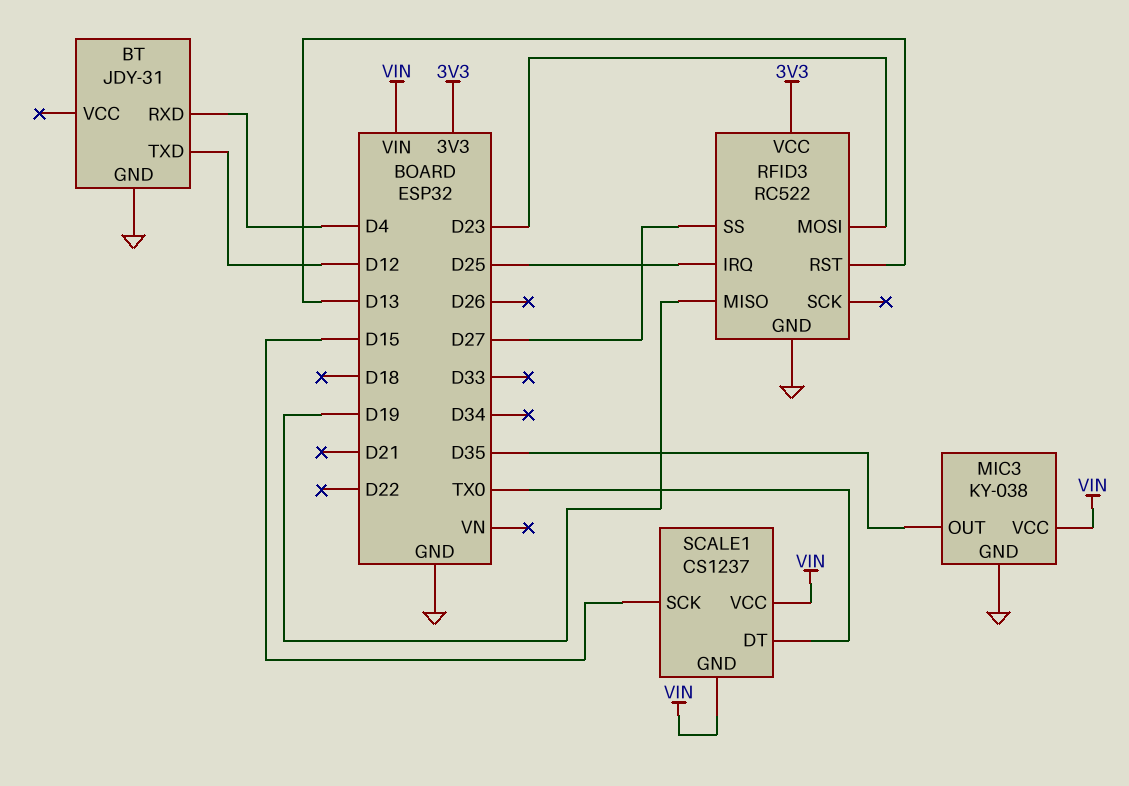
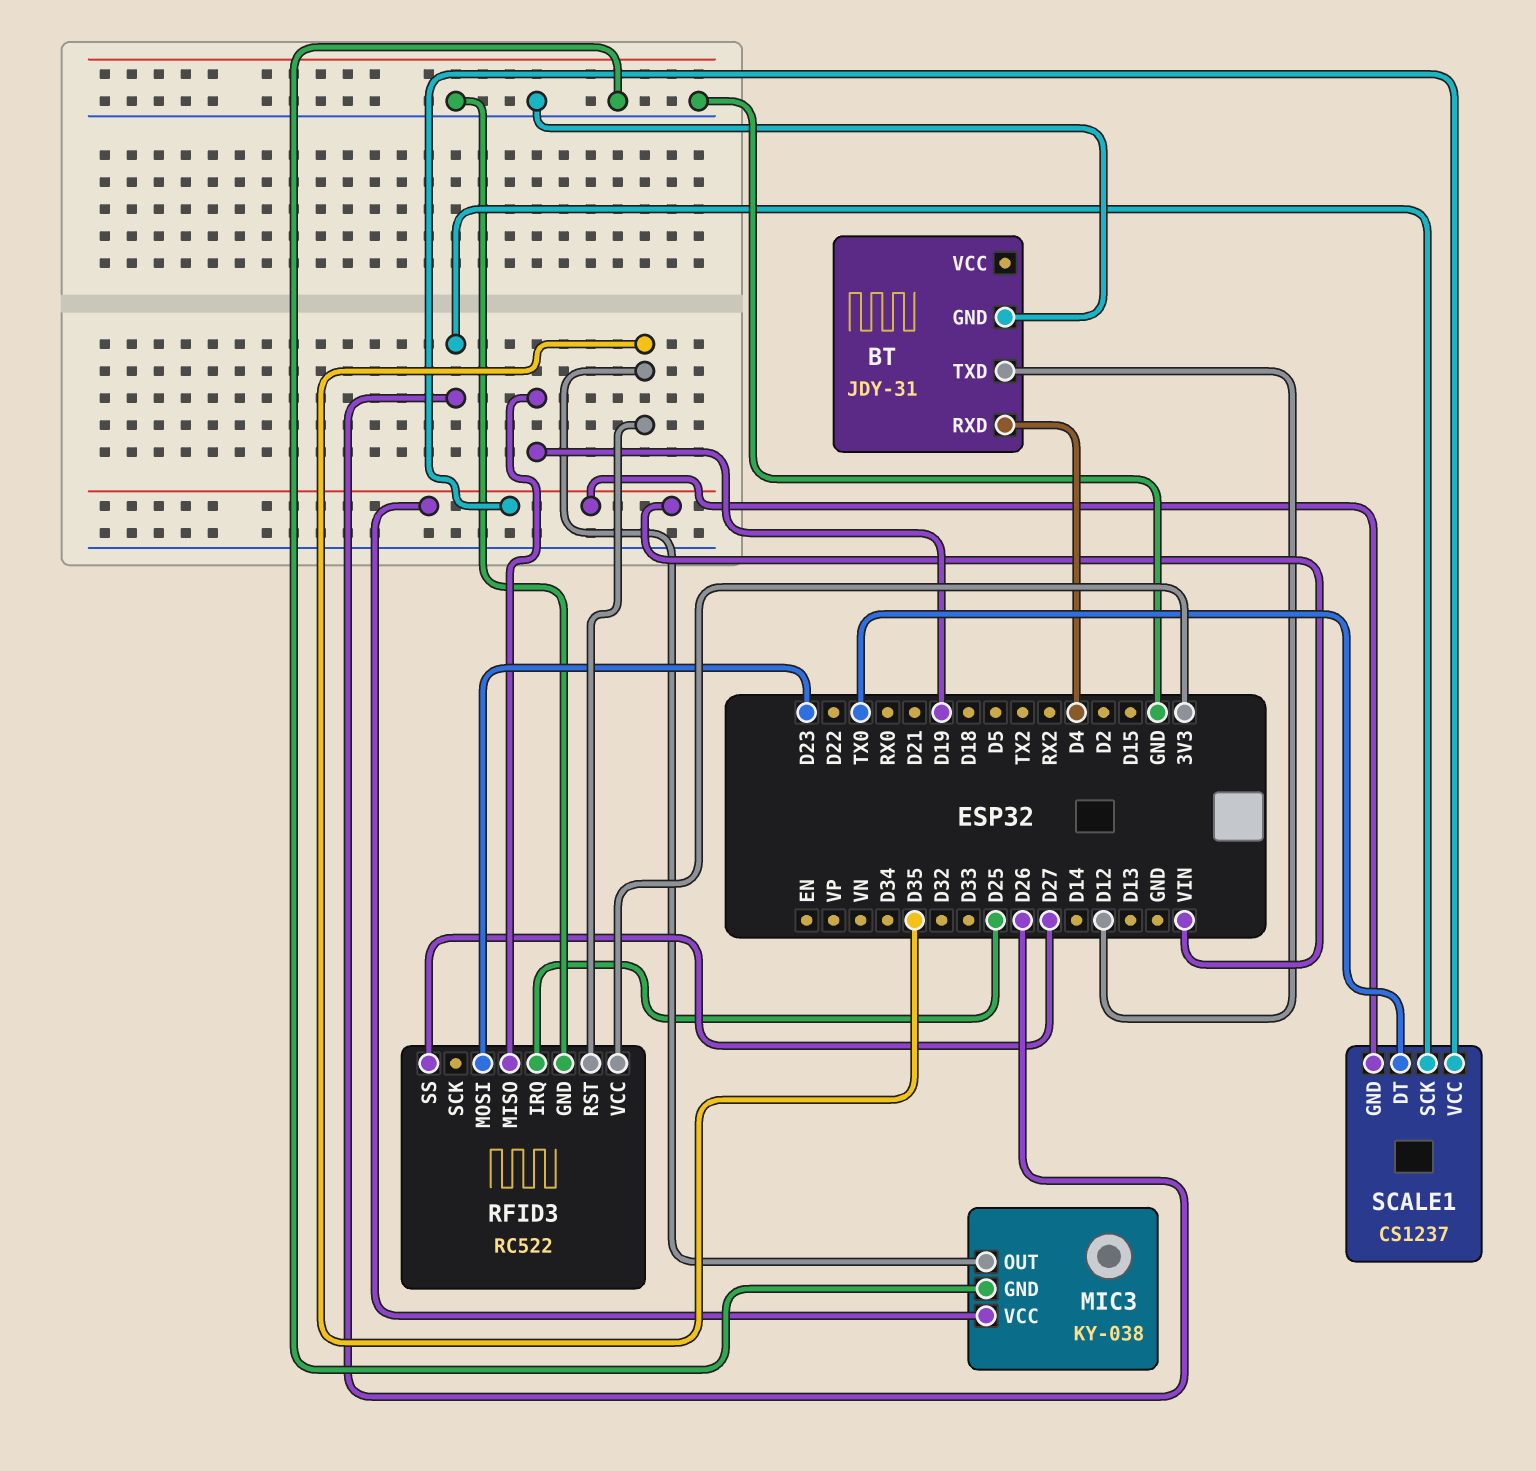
RFID3 pin RST: D13 -> D35
SCALE1 pin SCK: D15 -> D26

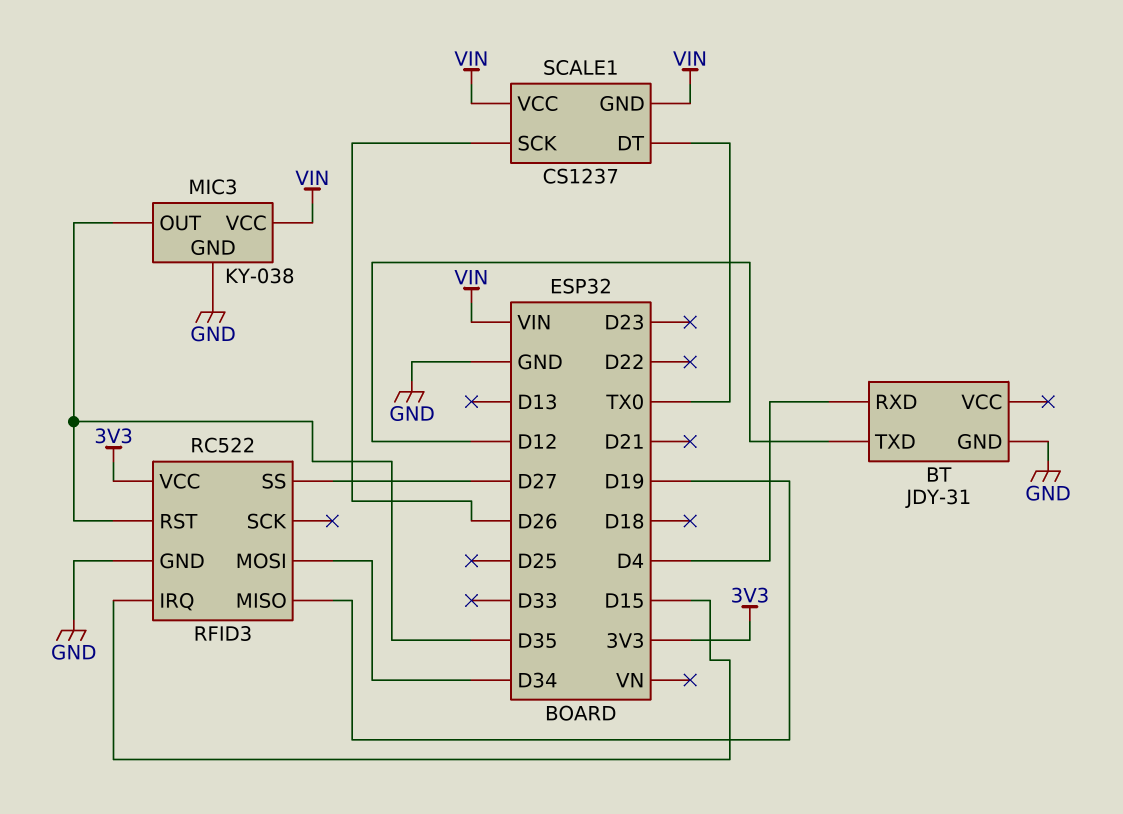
RFID3 pin IRQ: D25 -> D15
RFID3 pin MOSI: D23 -> D34

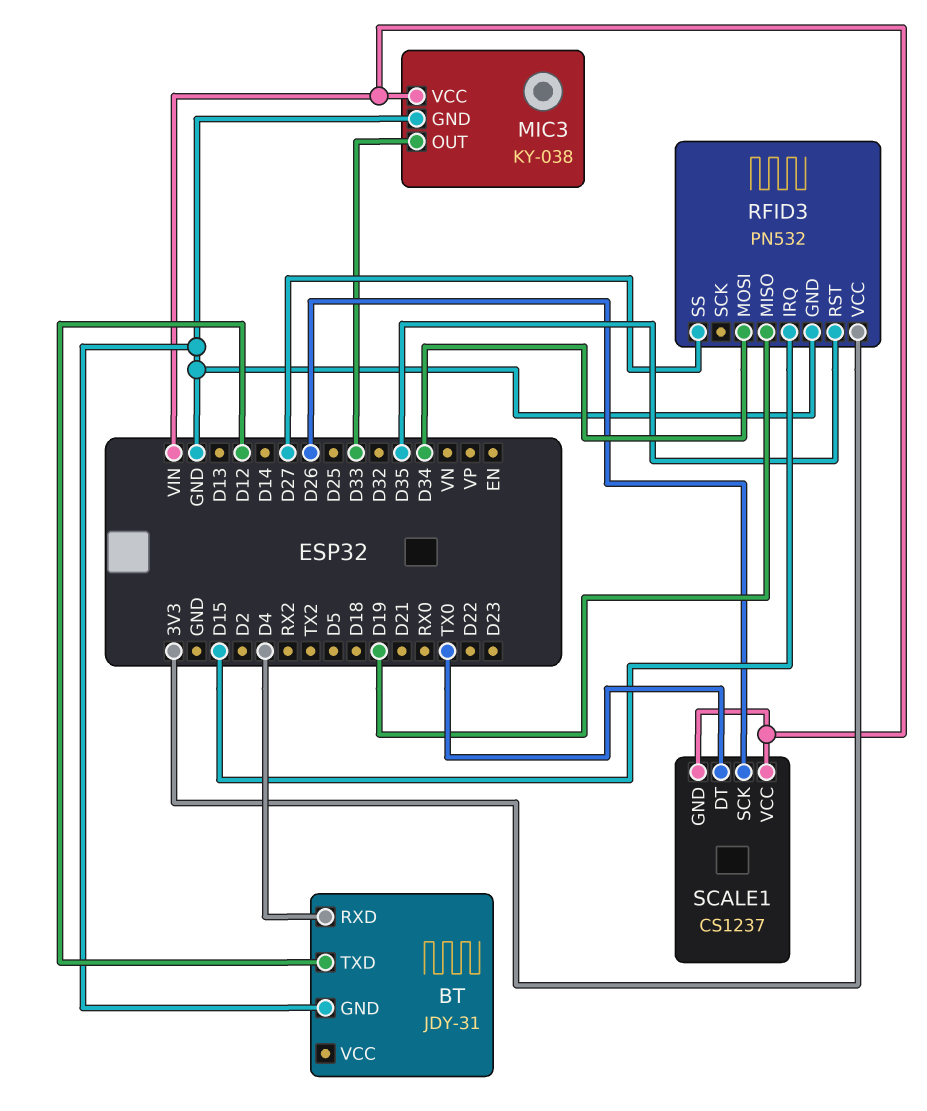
MIC3 pin OUT: D35 -> D33
RFID3: RC522 -> PN532

